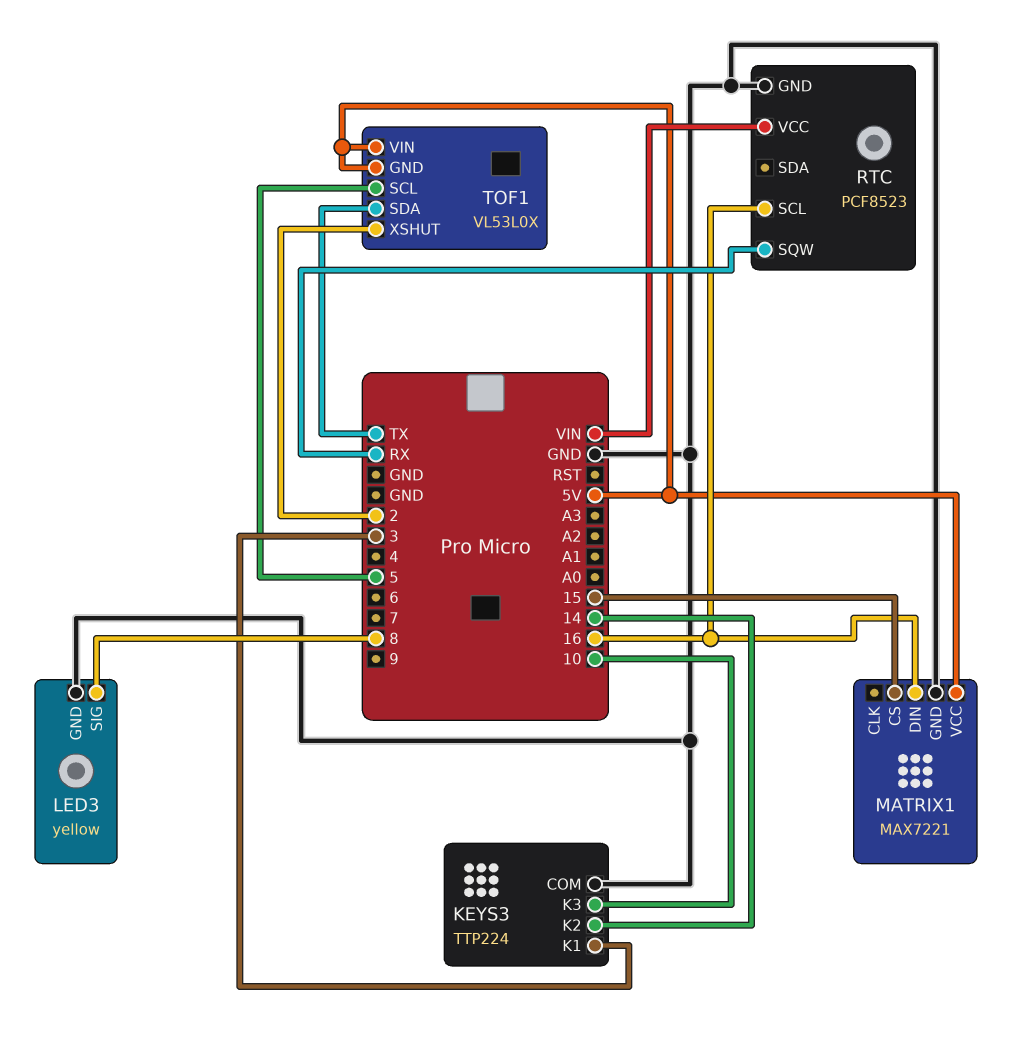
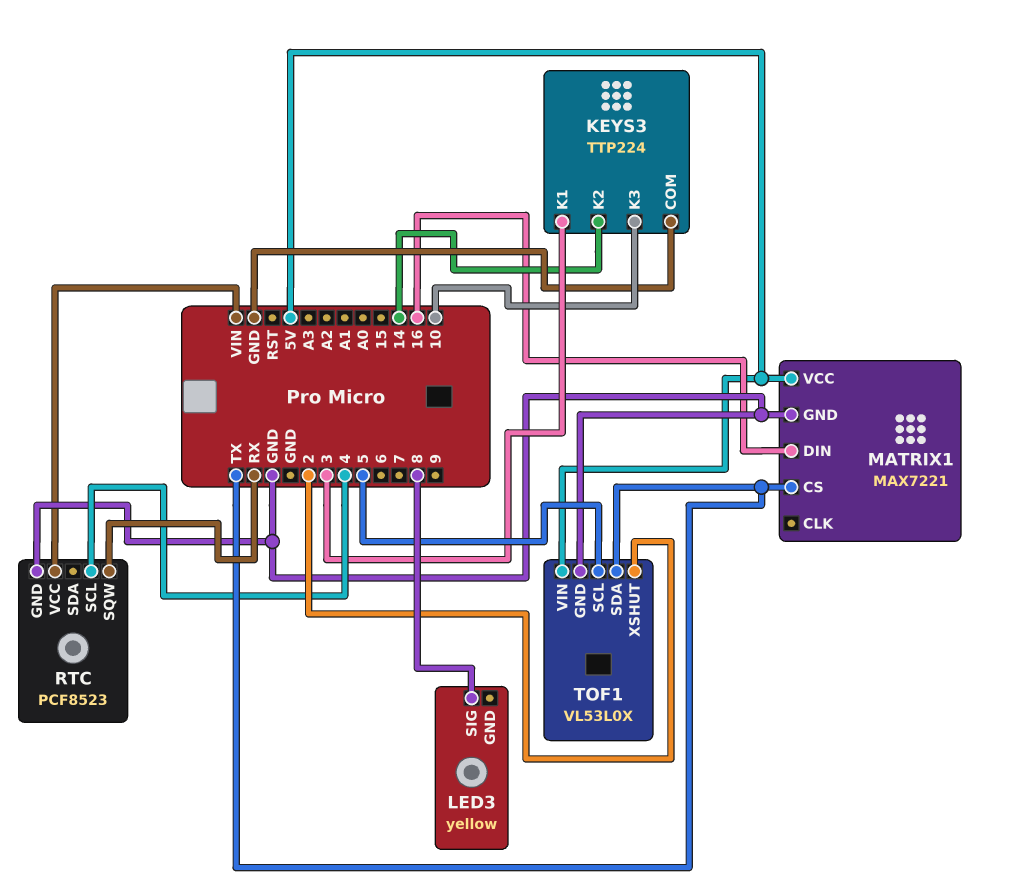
LED3 pin GND: GND -> none
MATRIX1 pin CS: 15 -> TX
RTC pin SCL: 16 -> 4
TOF1 pin GND: 5V -> GND

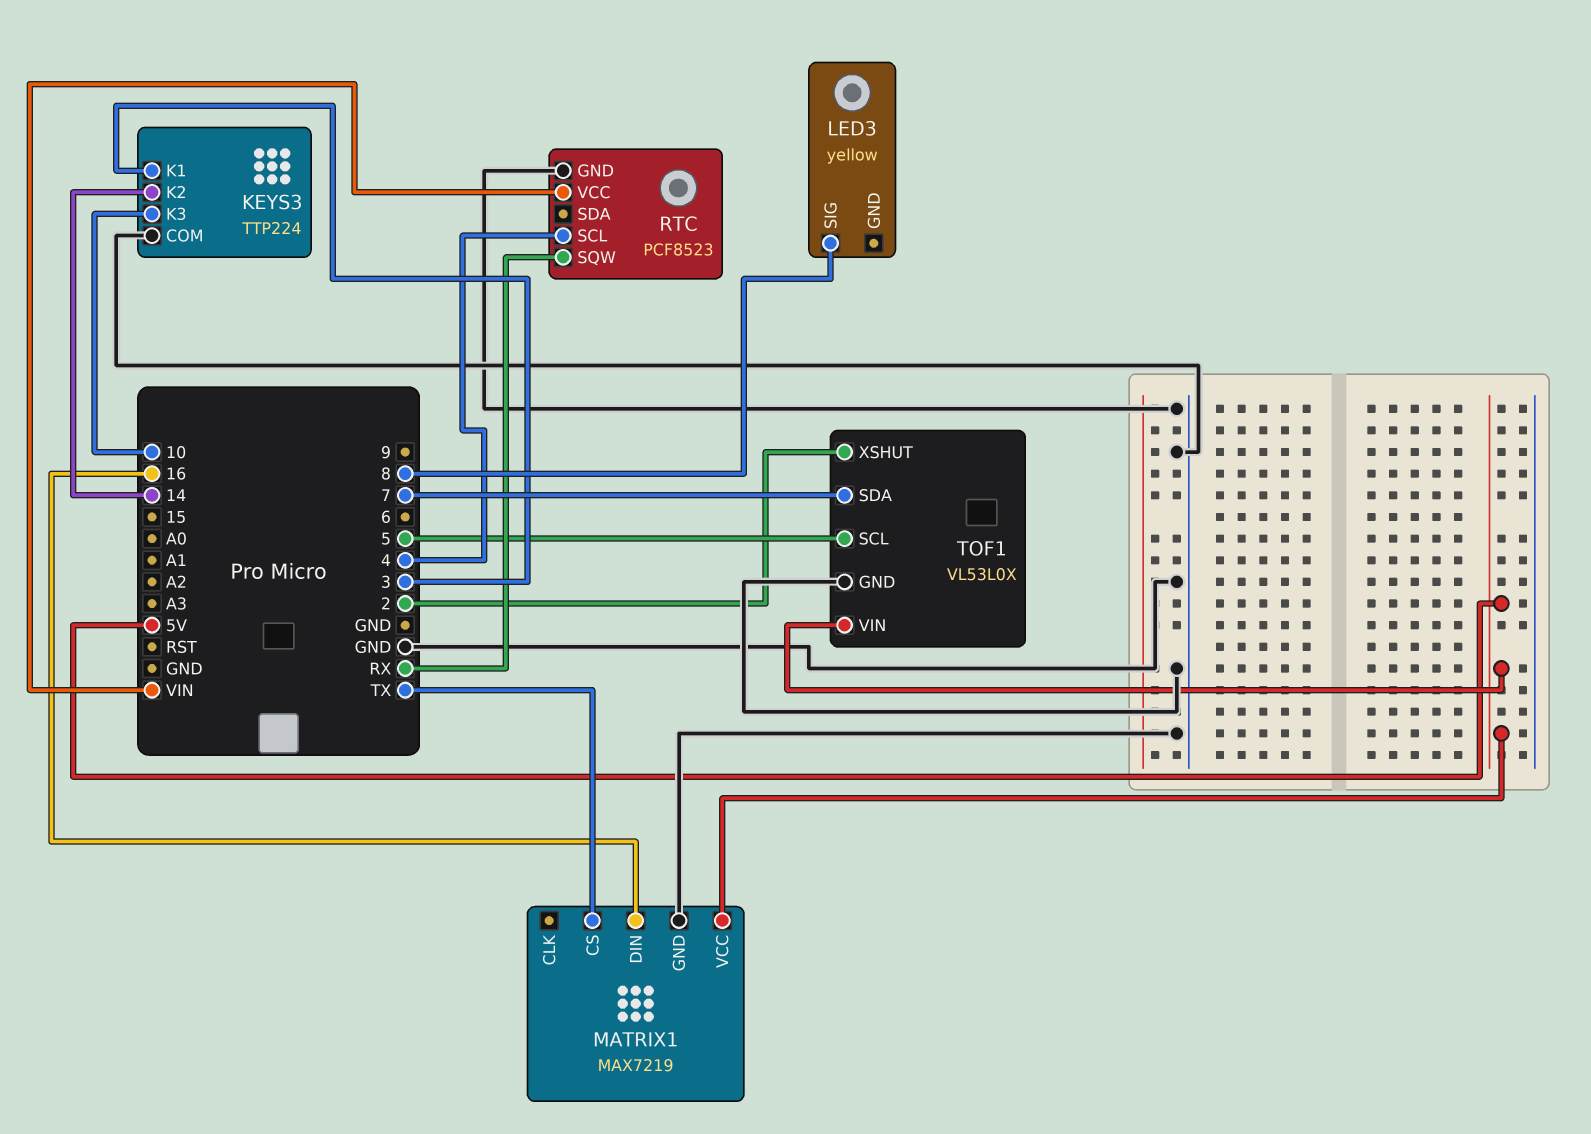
MATRIX1: MAX7221 -> MAX7219
TOF1 pin SDA: TX -> 7

